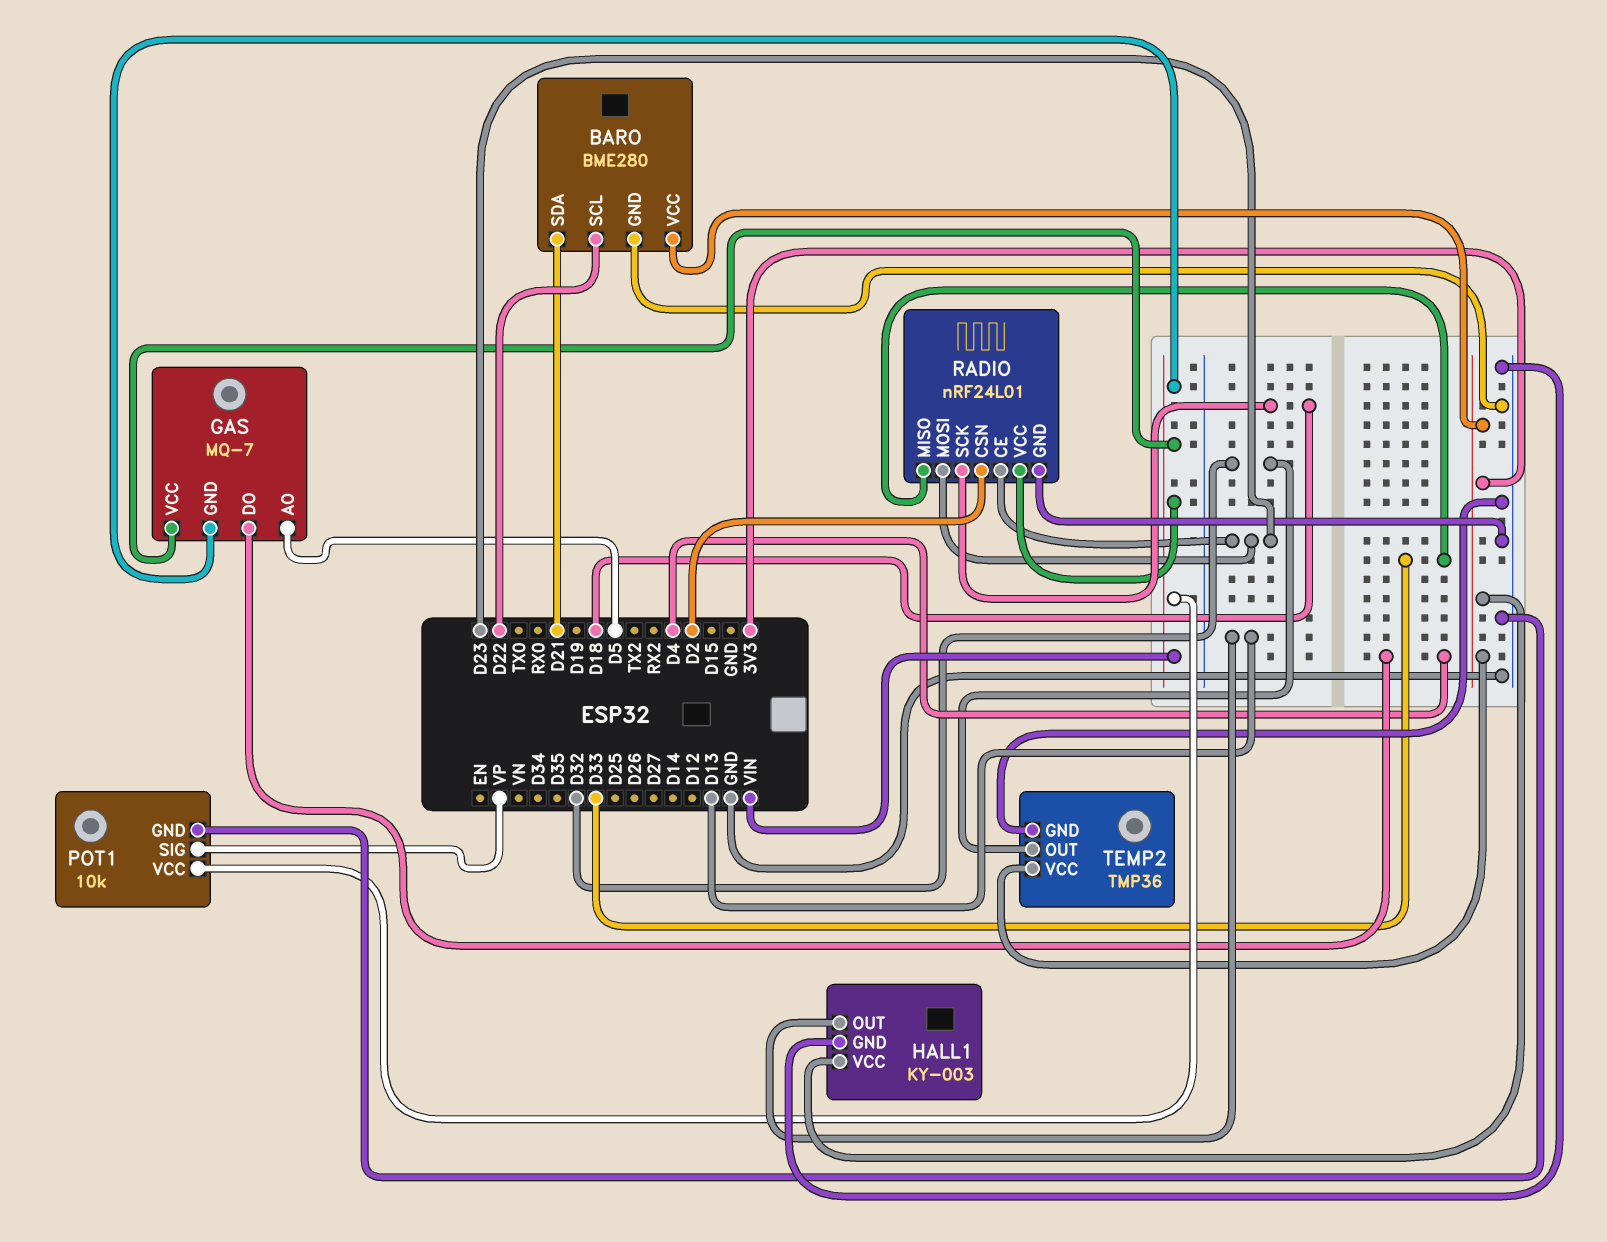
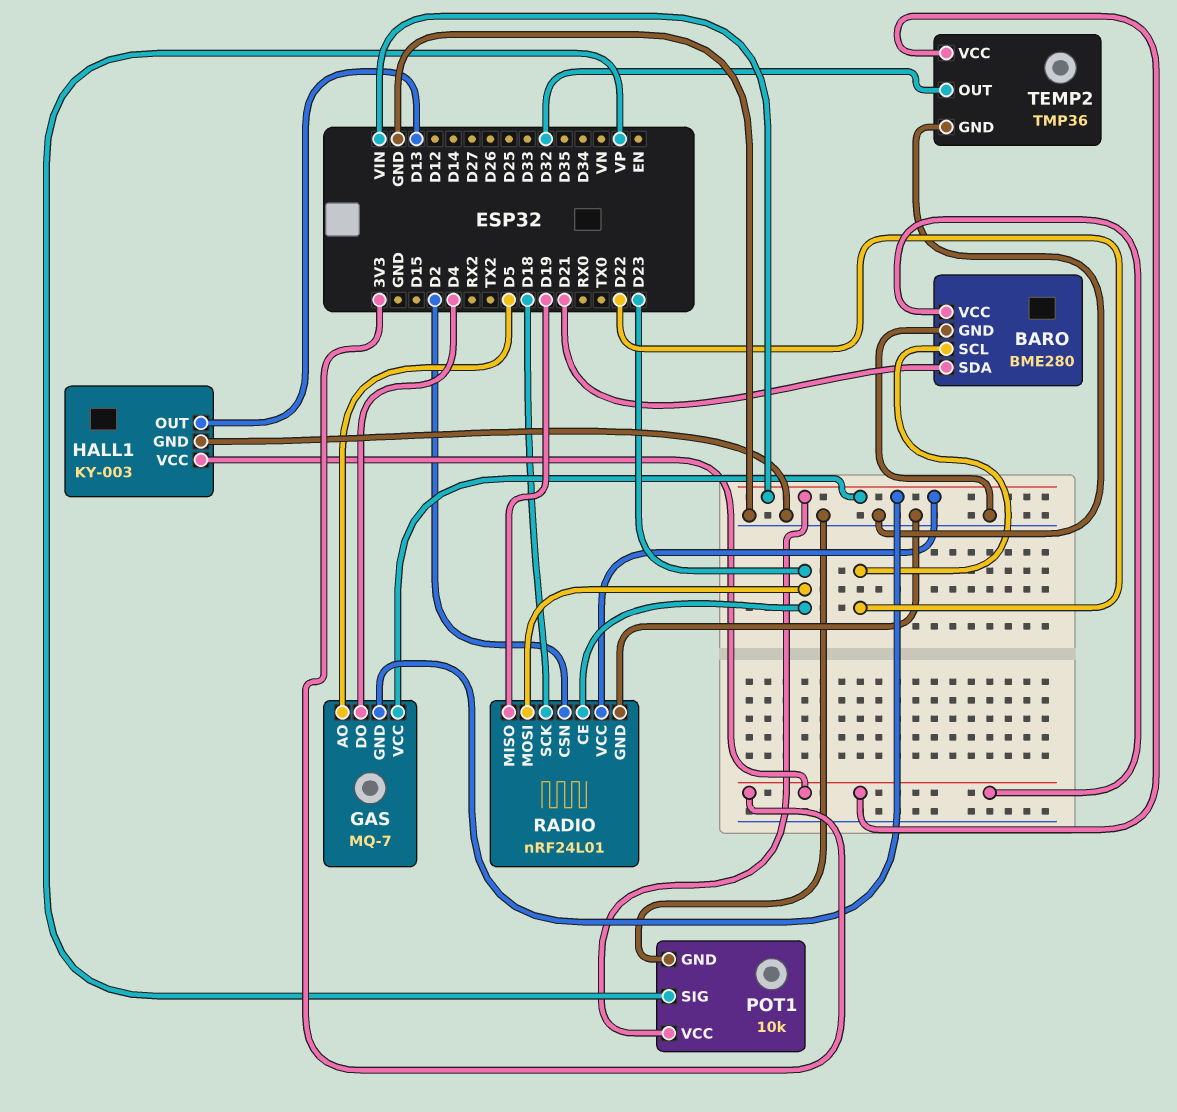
RADIO pin MISO: D33 -> D19

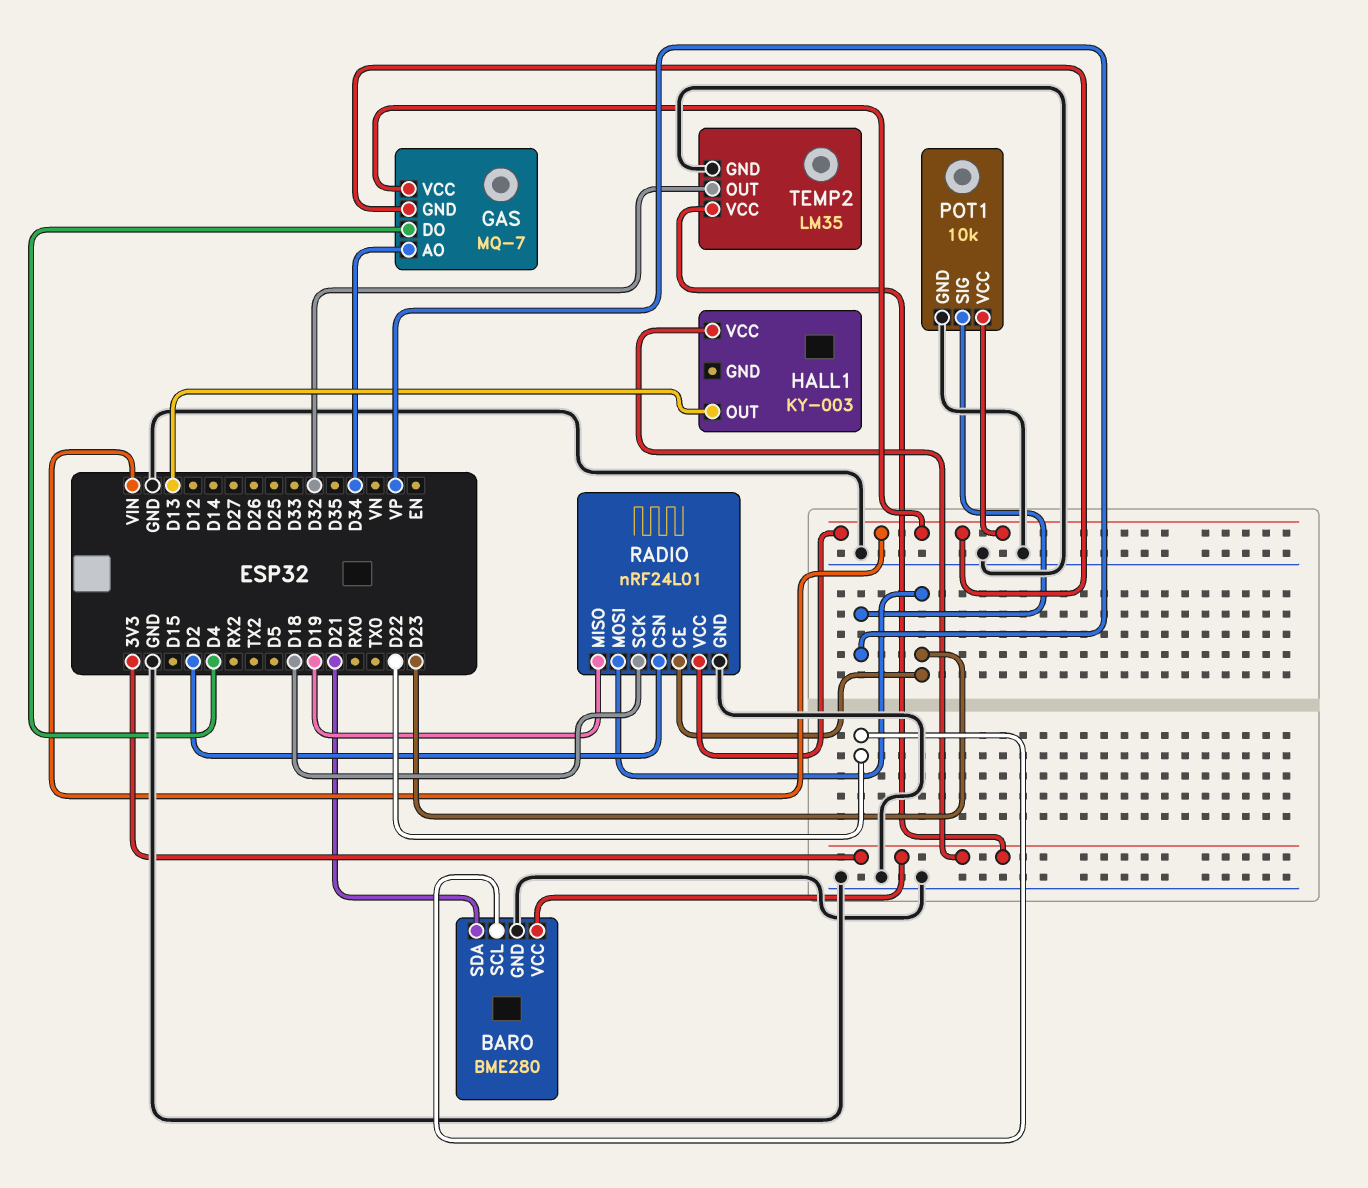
GAS pin AO: D5 -> D34
HALL1 pin GND: GND -> none
TEMP2: TMP36 -> LM35

